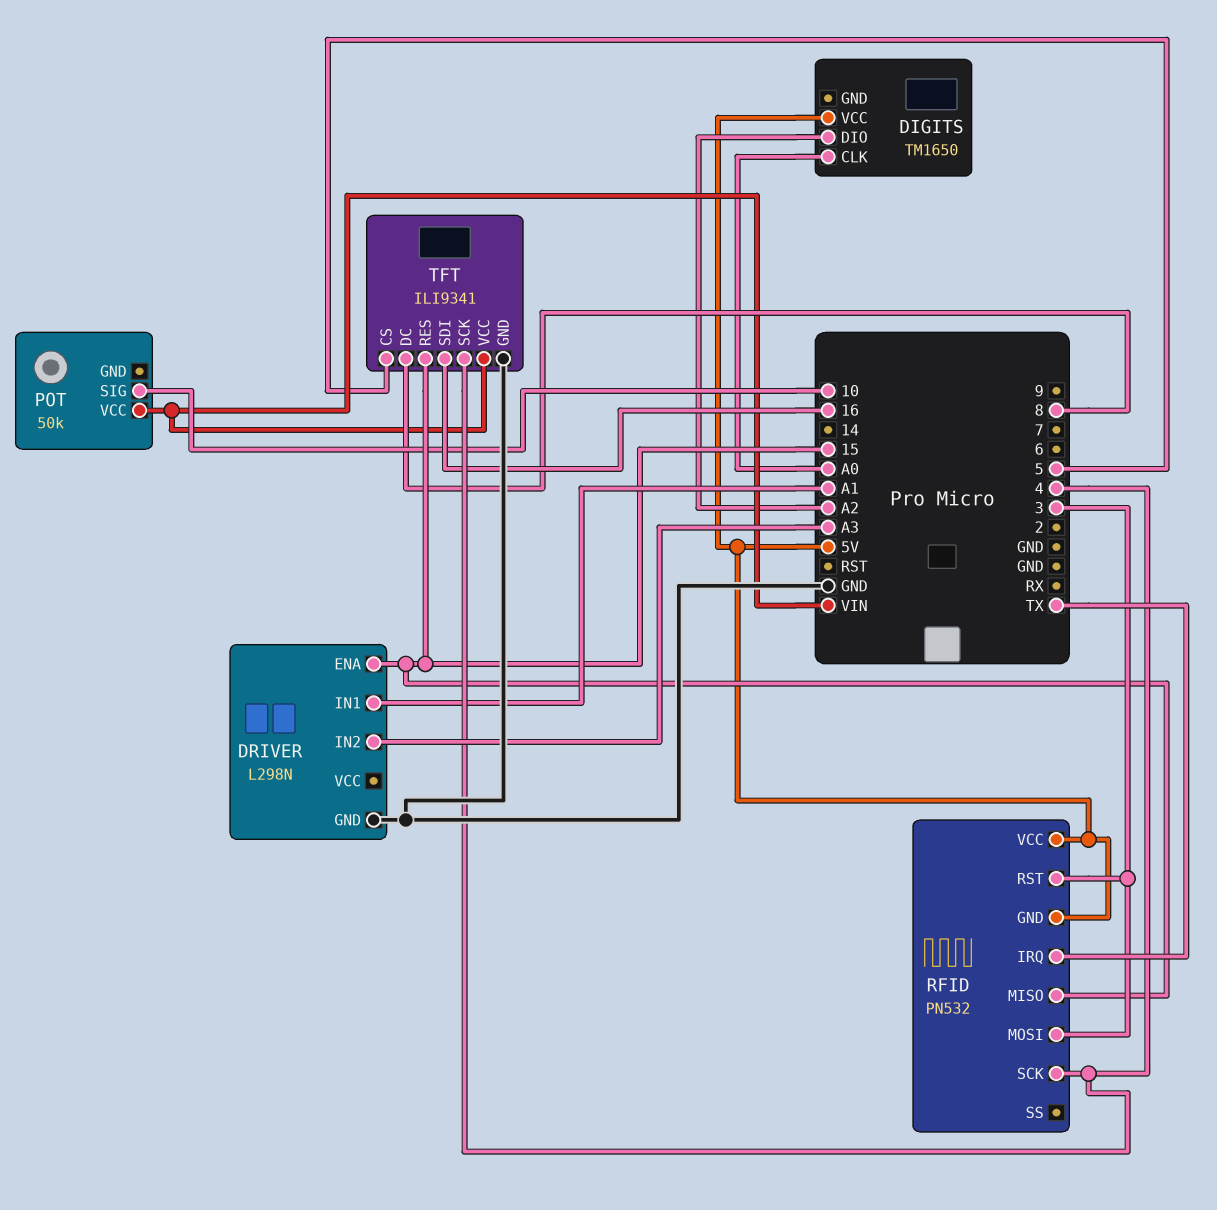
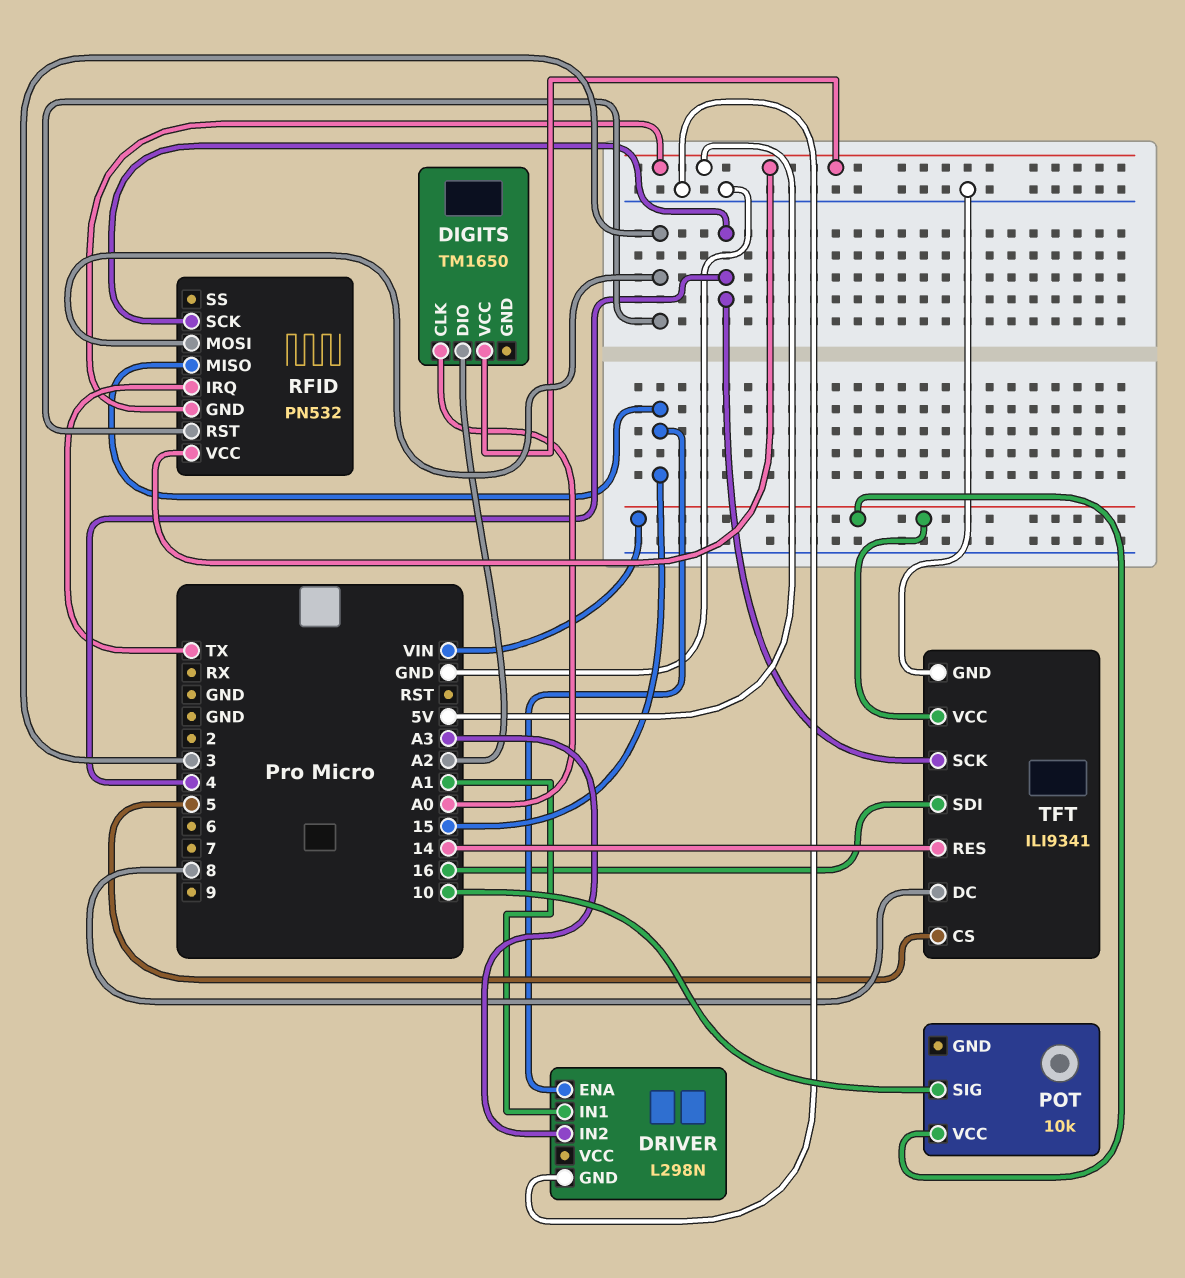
POT: 50k -> 10k
TFT pin RES: 15 -> 14

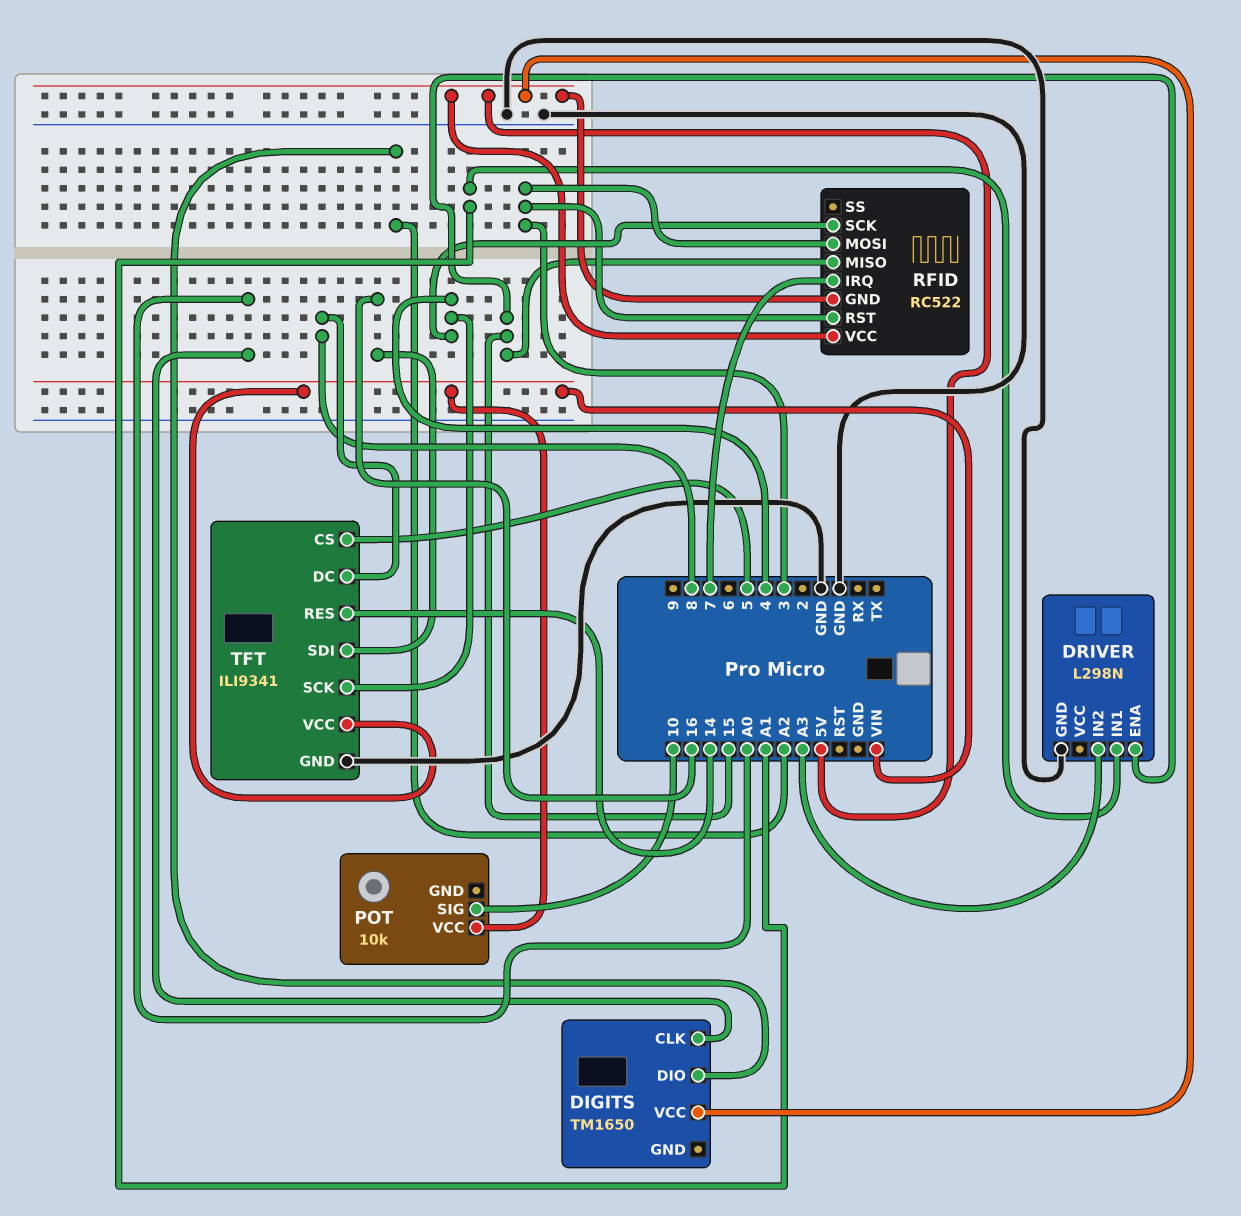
RFID: PN532 -> RC522
RFID pin IRQ: TX -> 7

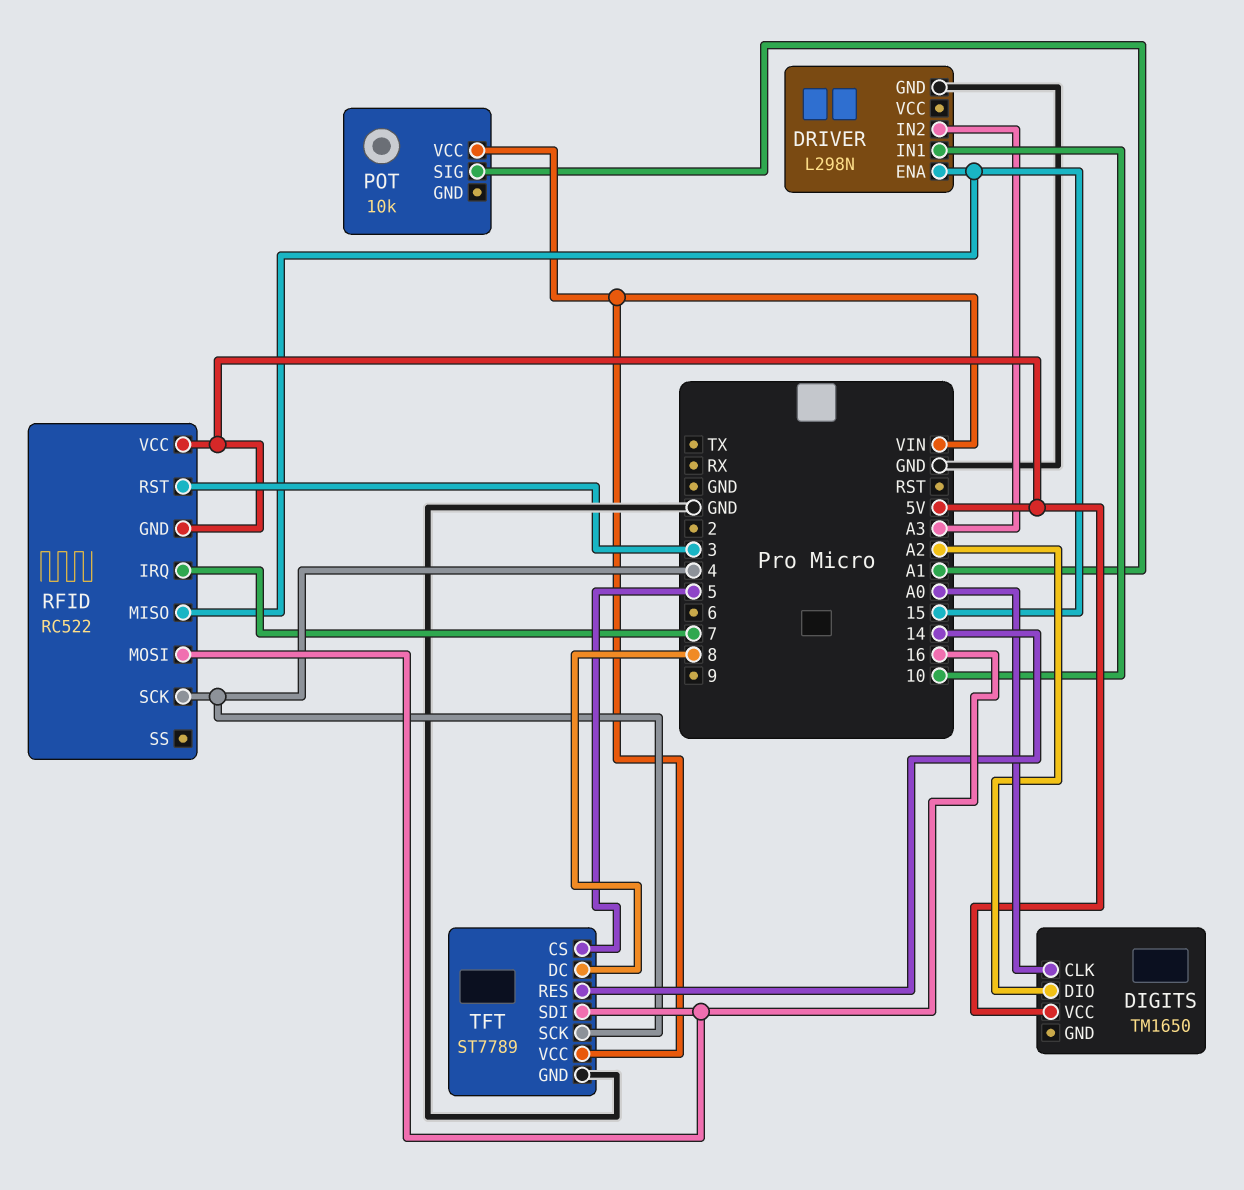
DRIVER pin IN1: A1 -> 10
POT pin SIG: 10 -> A1
RFID pin MOSI: 3 -> 16
TFT: ILI9341 -> ST7789

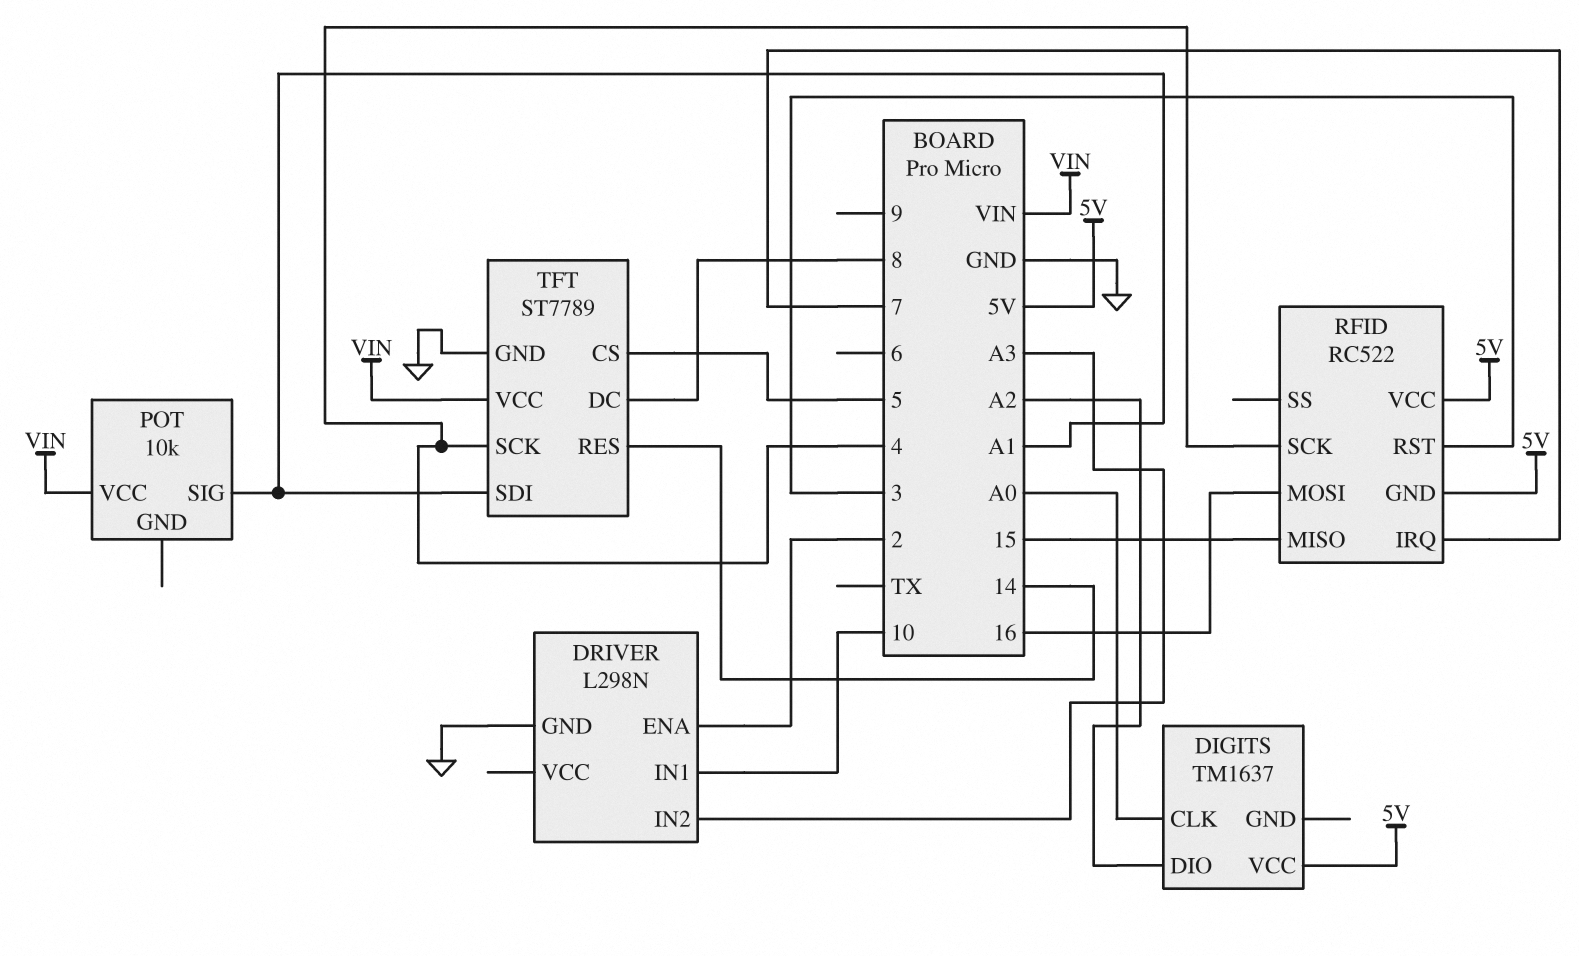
DIGITS: TM1650 -> TM1637
DRIVER pin ENA: 15 -> 2
TFT pin SDI: 16 -> A1

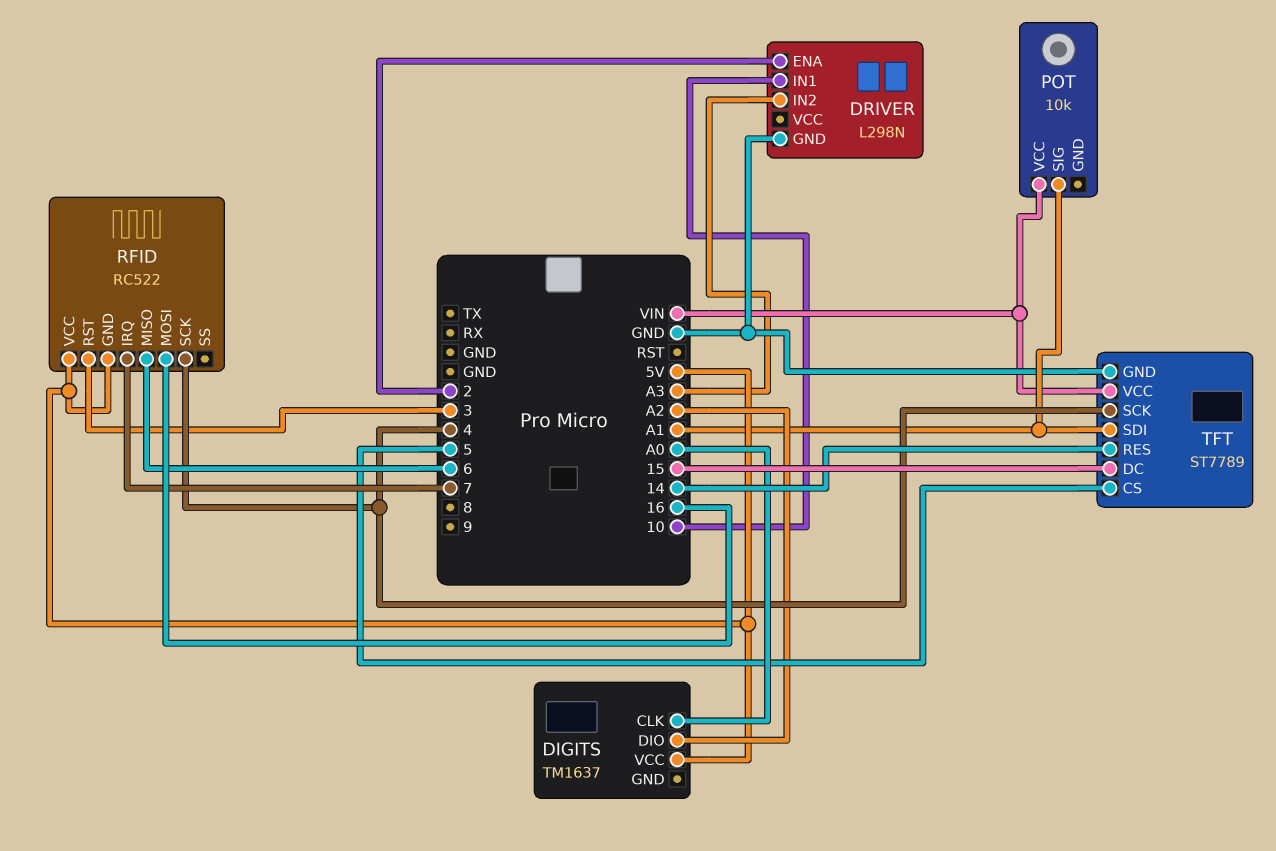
RFID pin MISO: 15 -> 6
TFT pin DC: 8 -> 15

